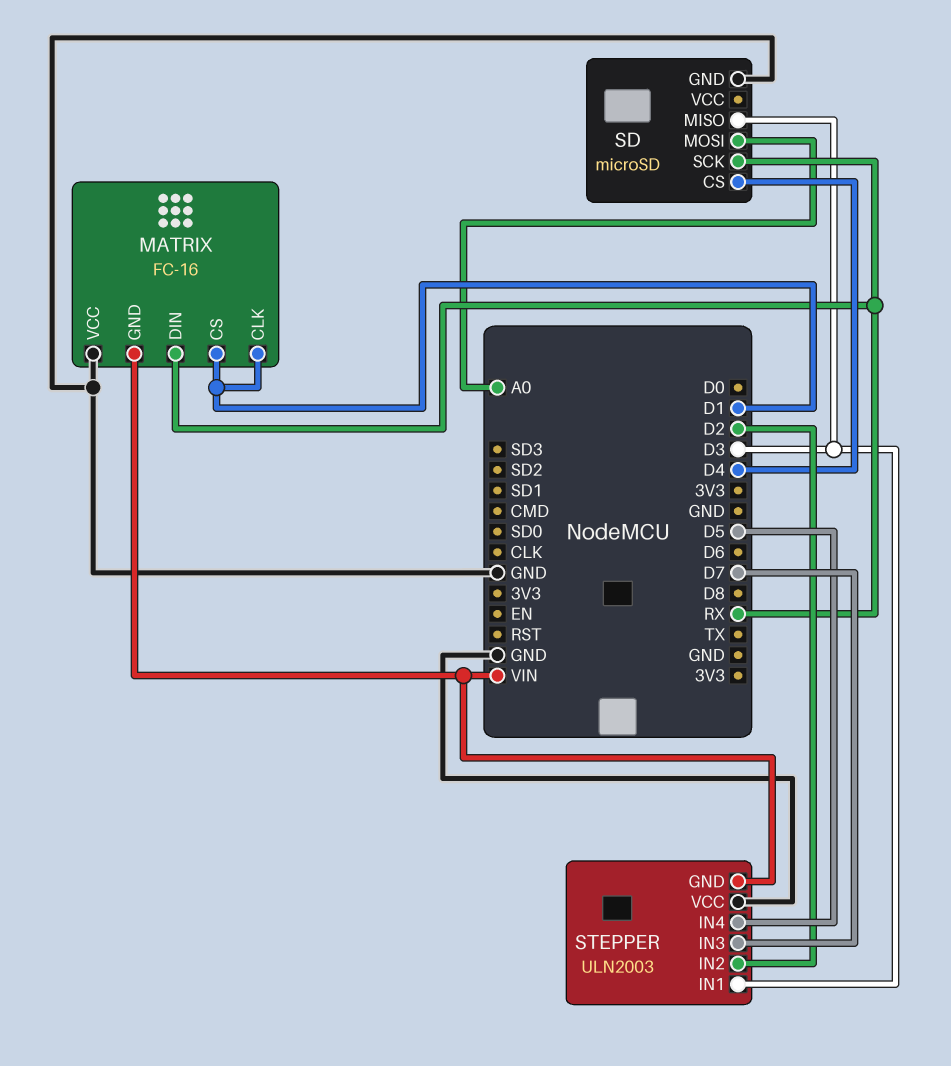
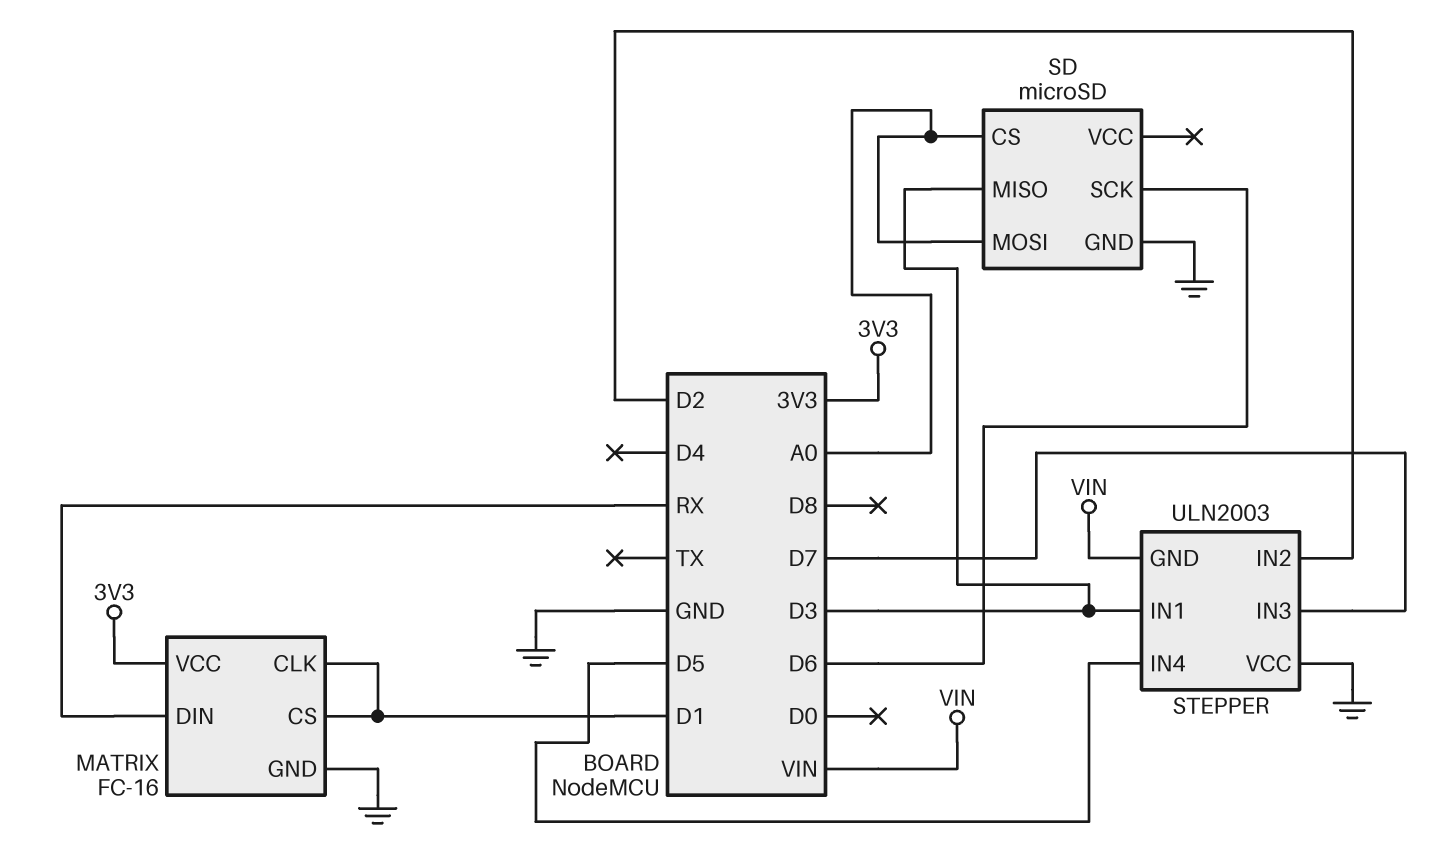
MATRIX pin GND: VIN -> GND
MATRIX pin VCC: GND -> 3V3
SD pin CS: D4 -> A0
SD pin SCK: RX -> D6

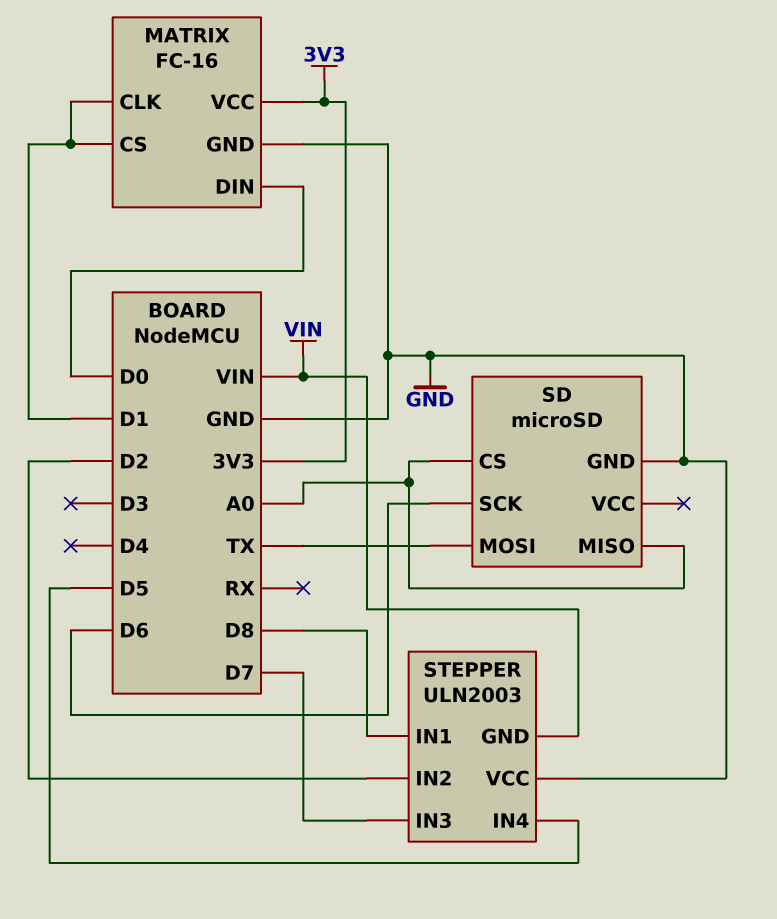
MATRIX pin DIN: RX -> D0
SD pin MISO: D3 -> A0
SD pin MOSI: A0 -> TX
STEPPER pin IN1: D3 -> D8

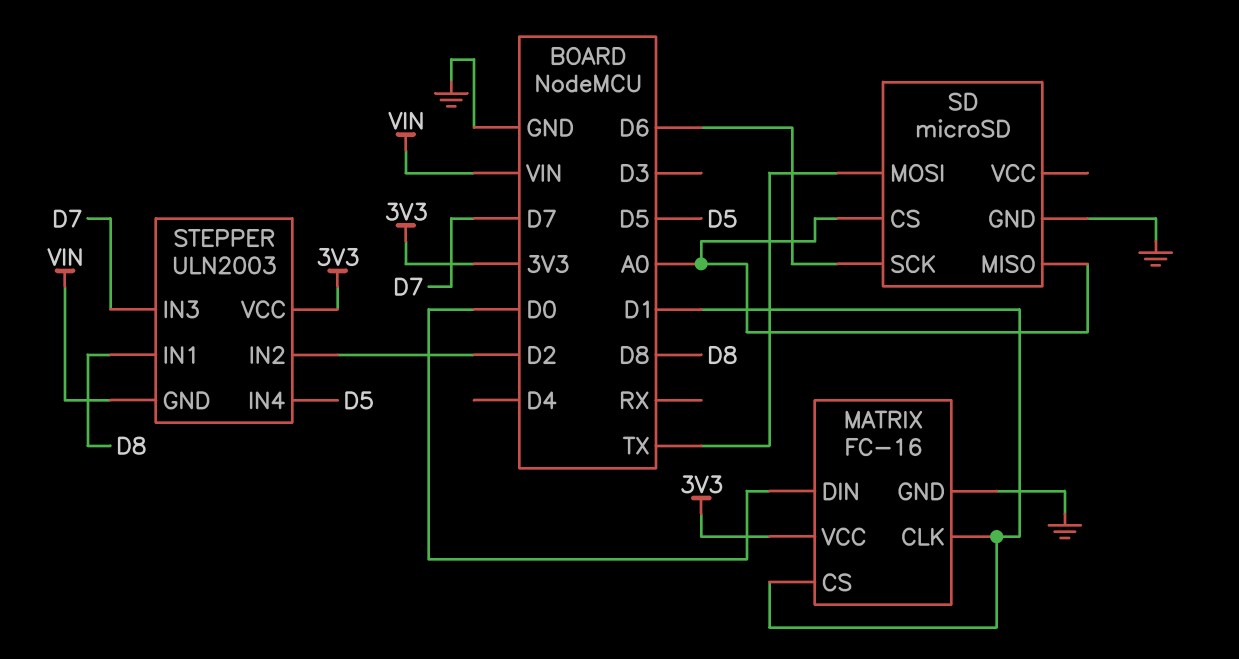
STEPPER pin VCC: GND -> 3V3

